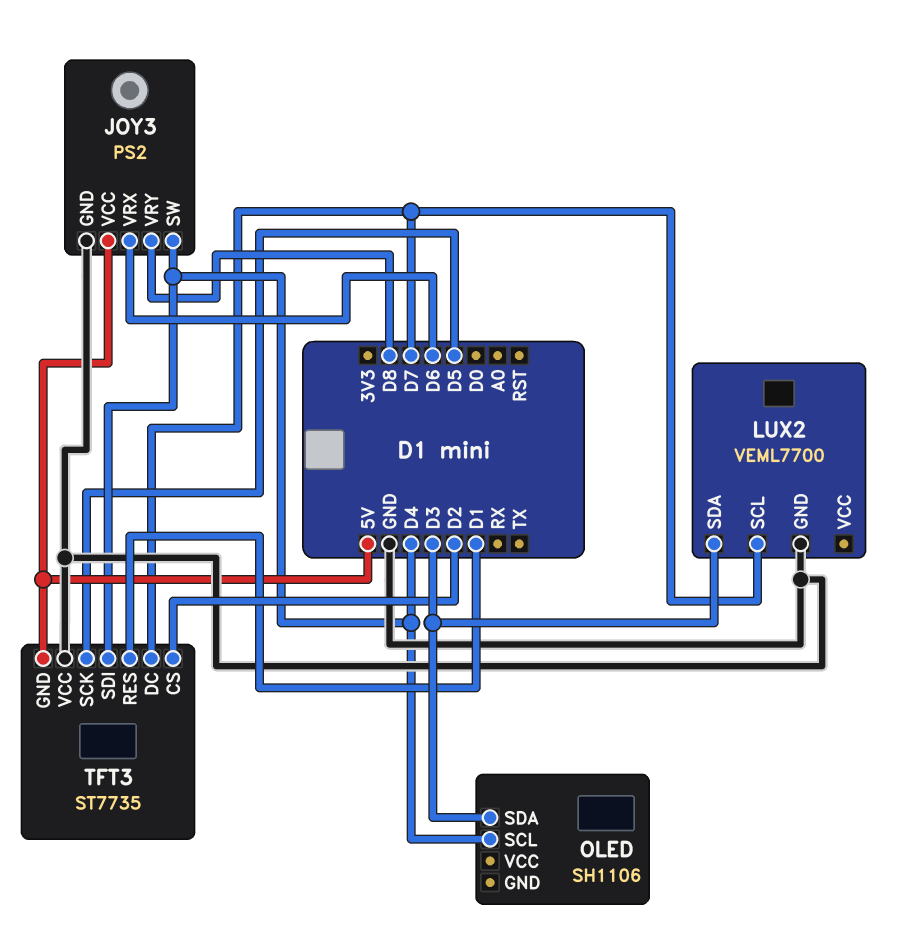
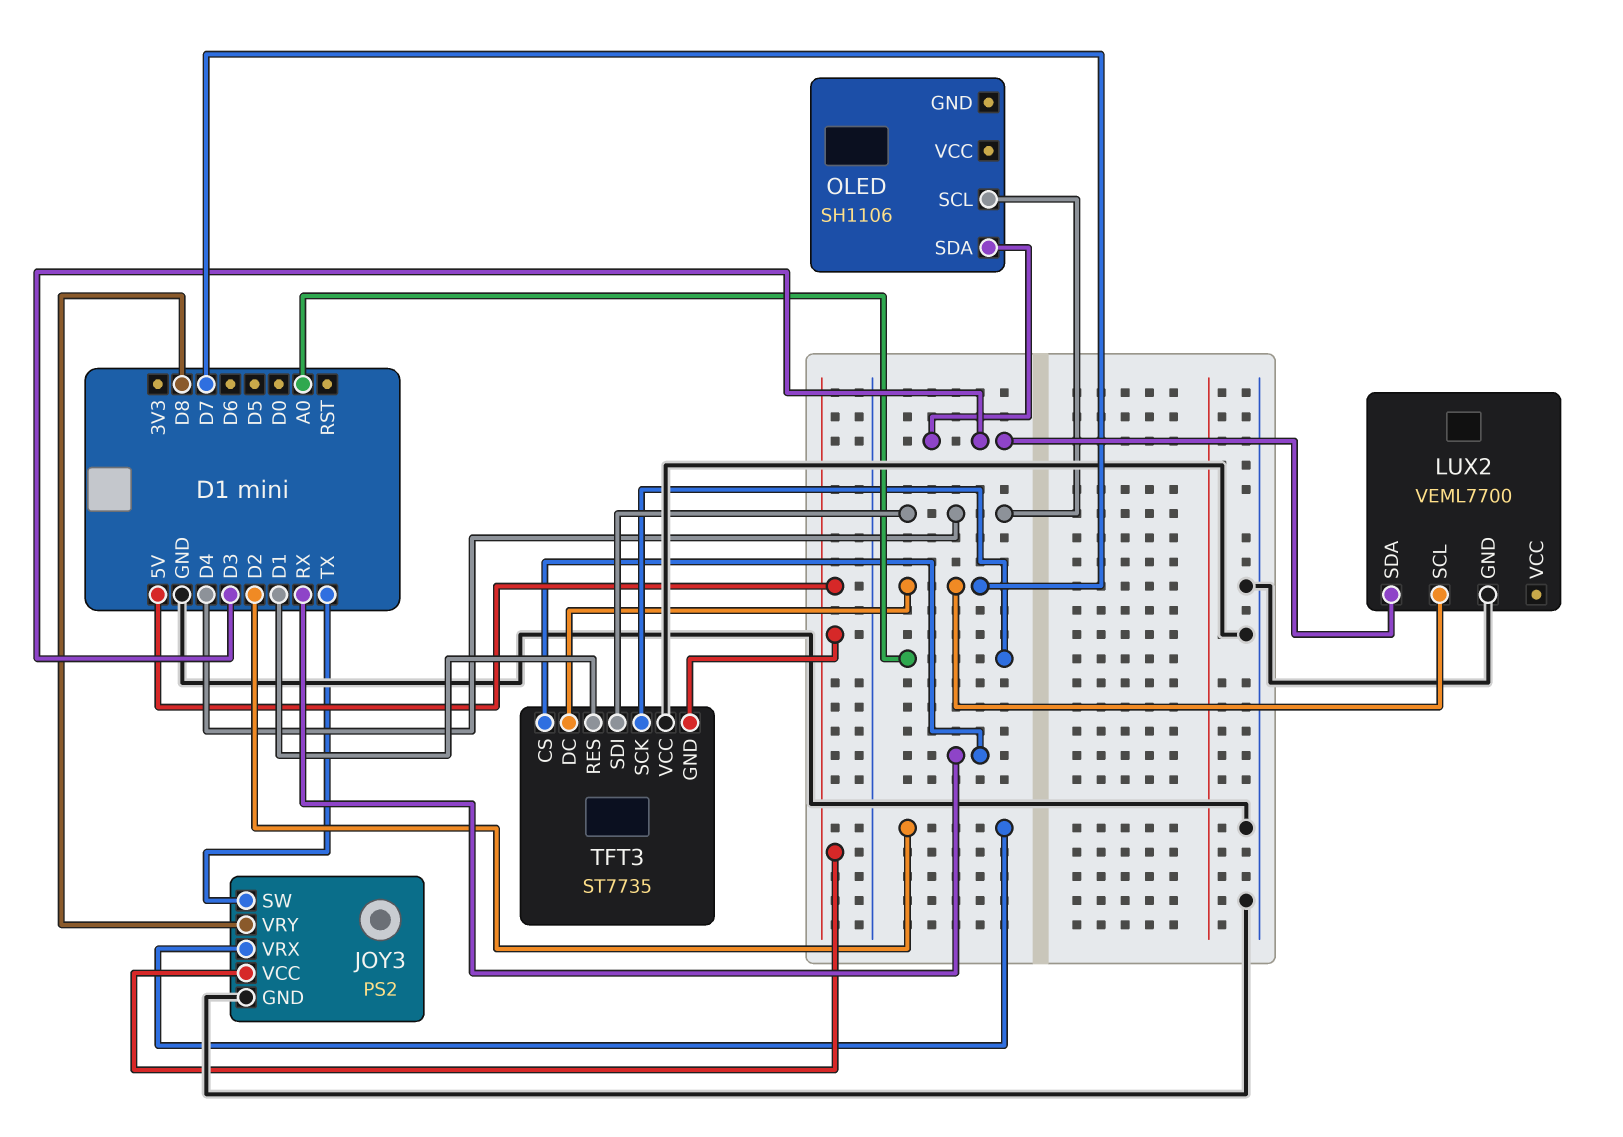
JOY3 pin SW: D4 -> TX
JOY3 pin VRX: D6 -> D2
TFT3 pin CS: D2 -> RX
TFT3 pin SCK: D5 -> A0

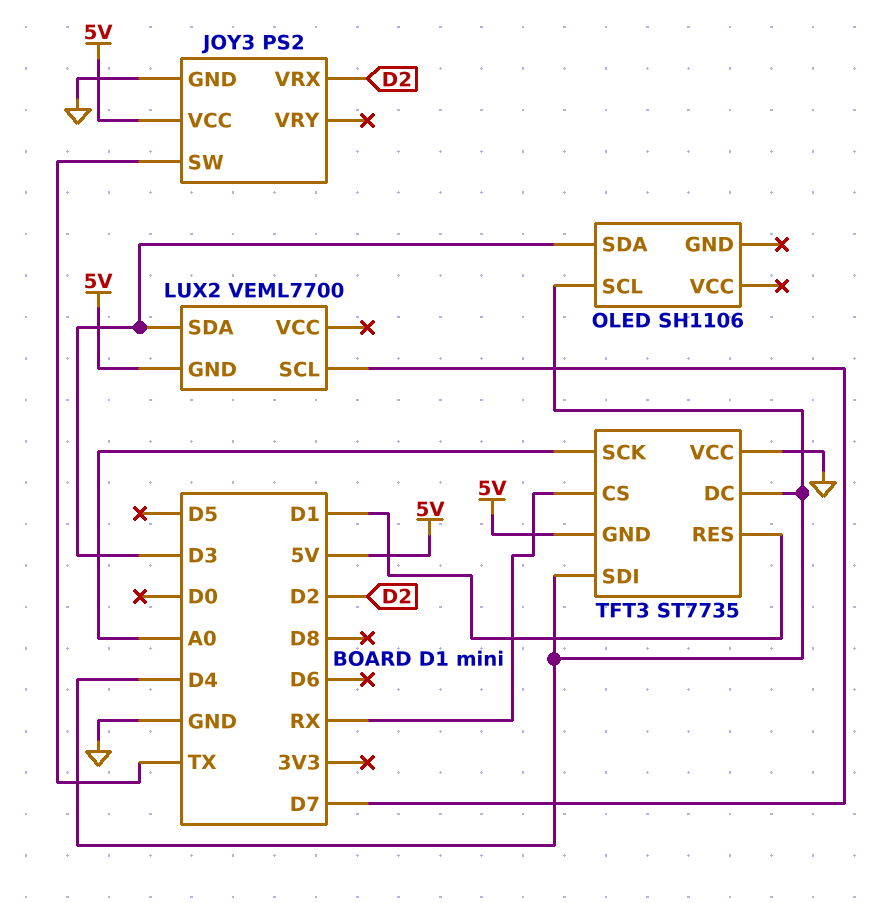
JOY3 pin VRY: D8 -> none
LUX2 pin GND: GND -> 5V
TFT3 pin DC: D7 -> D4

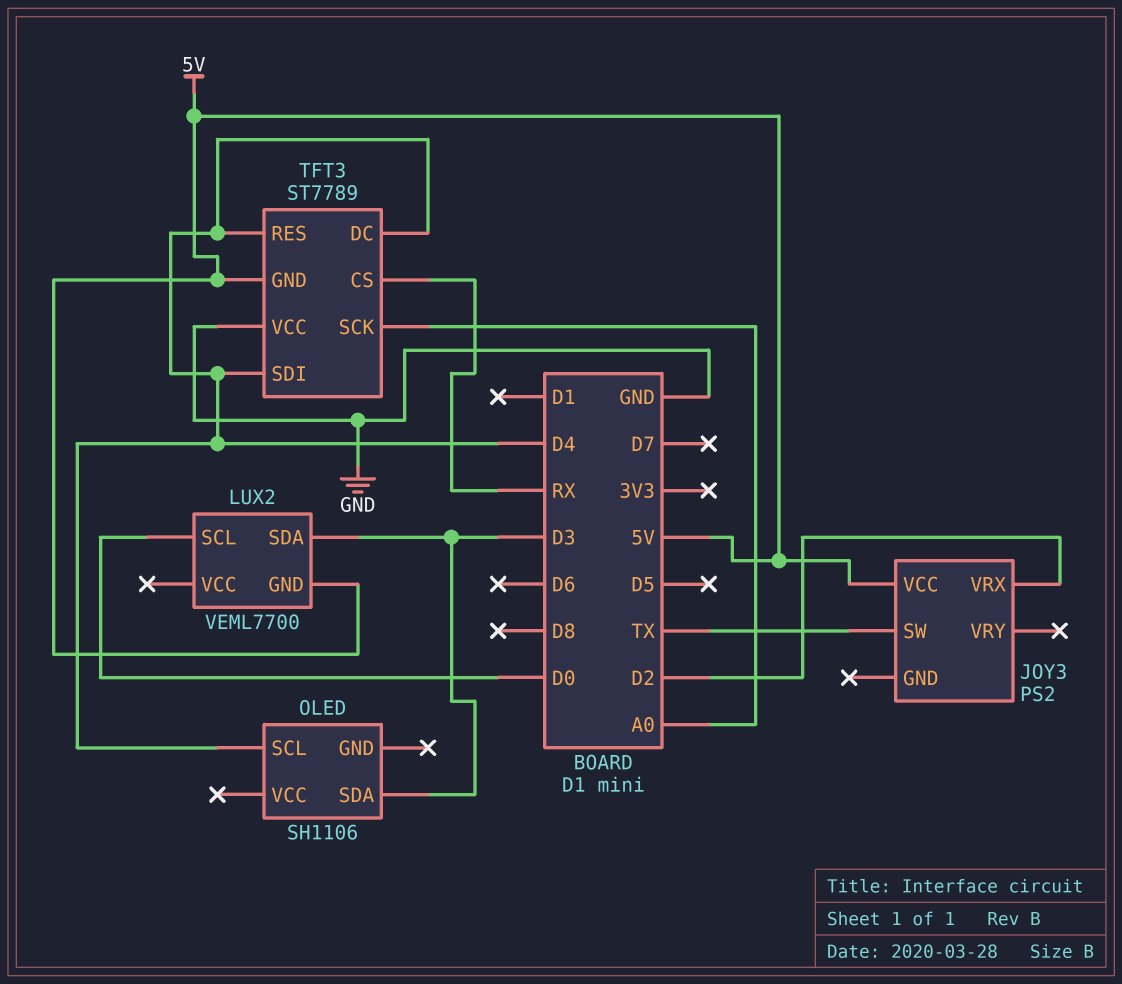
JOY3 pin GND: GND -> none
LUX2 pin SCL: D7 -> D0
TFT3: ST7735 -> ST7789
TFT3 pin RES: D1 -> D4

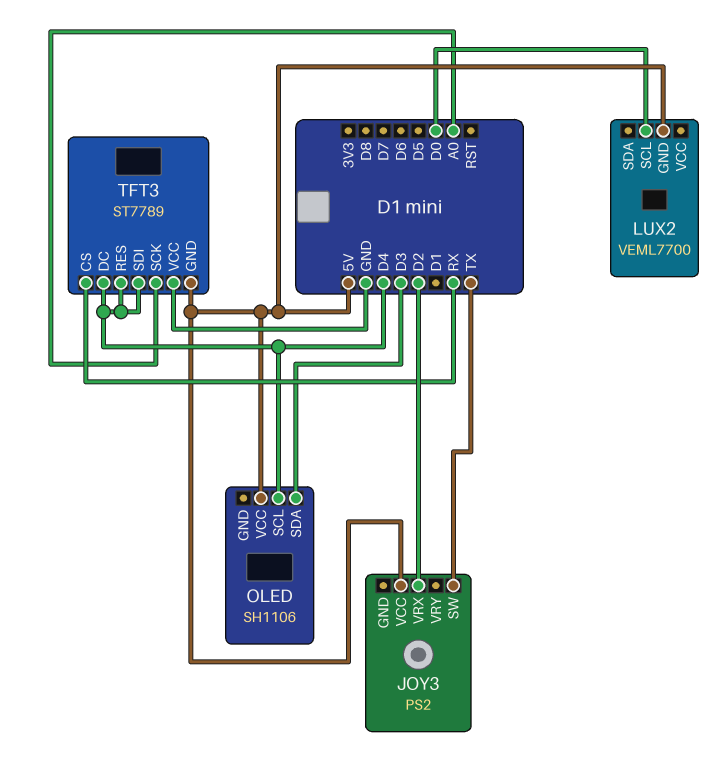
LUX2 pin SDA: D3 -> none
OLED pin VCC: none -> 5V

